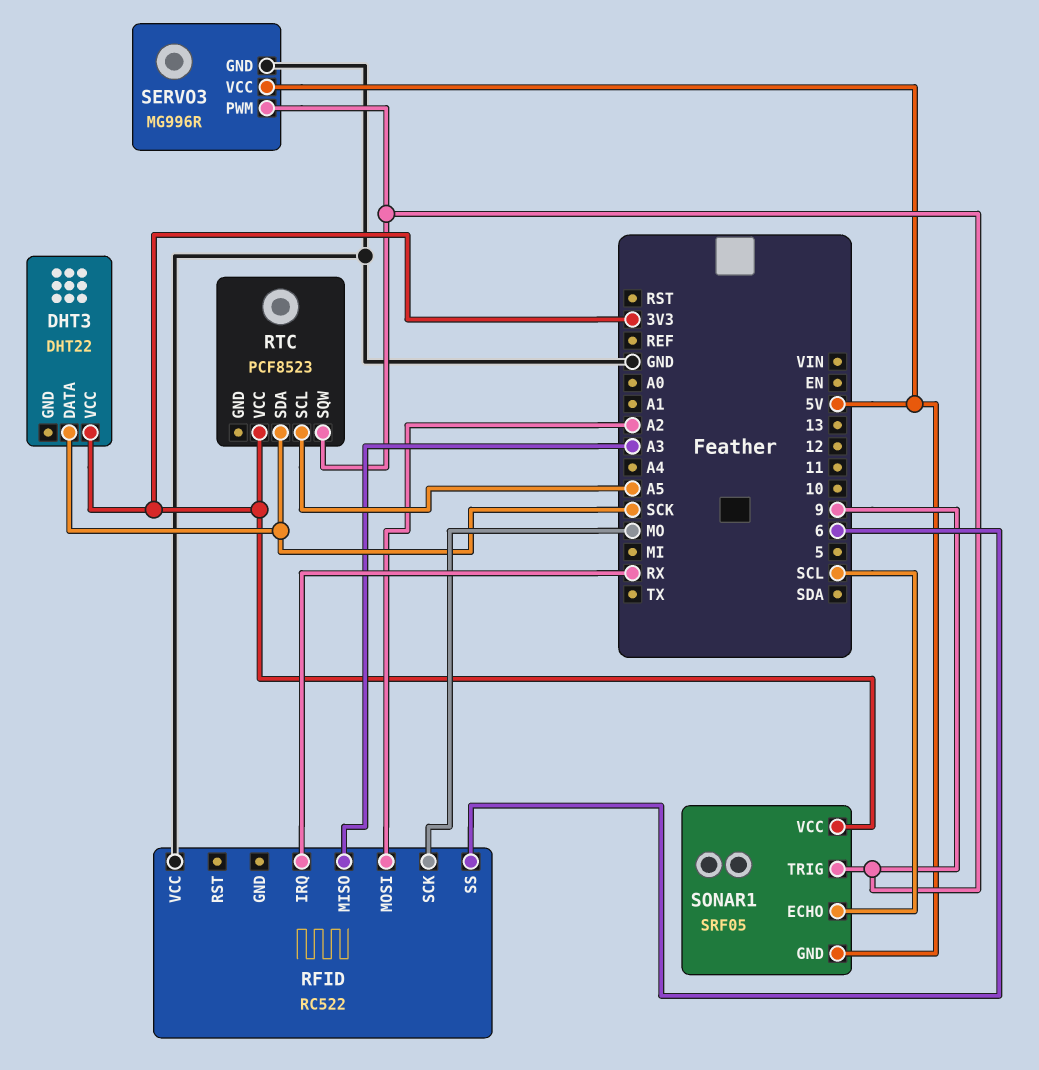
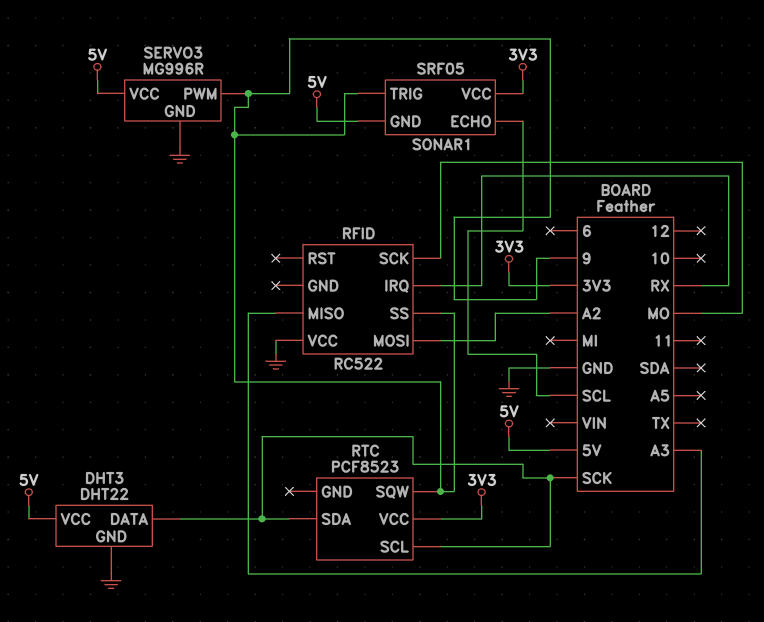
DHT3 pin GND: none -> GND
DHT3 pin VCC: 3V3 -> 5V
RFID pin SS: 6 -> 9
RTC pin SCL: A5 -> SCK

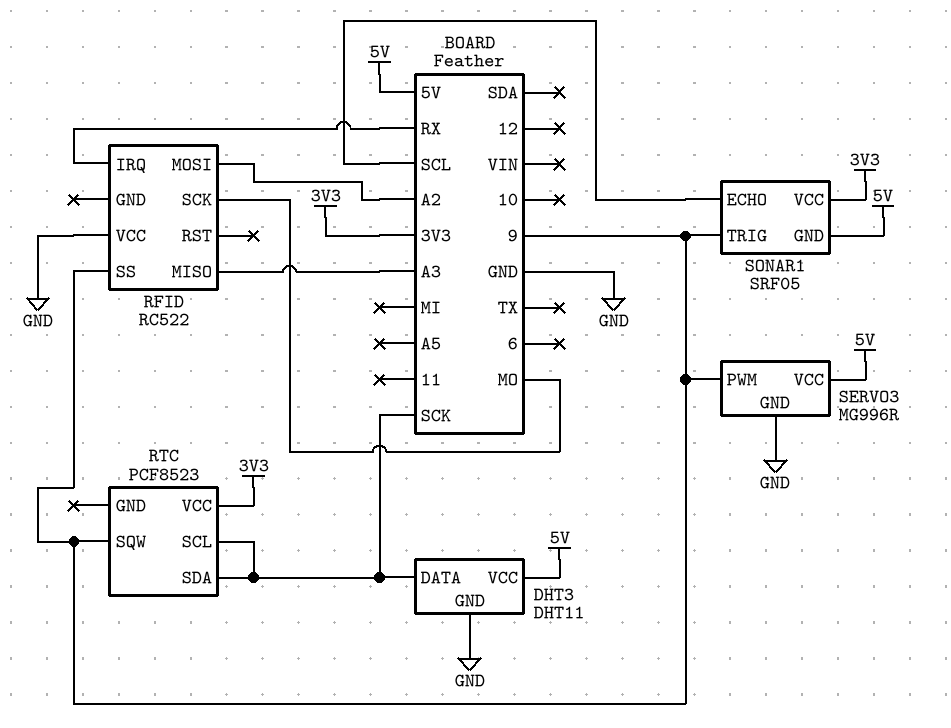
DHT3: DHT22 -> DHT11

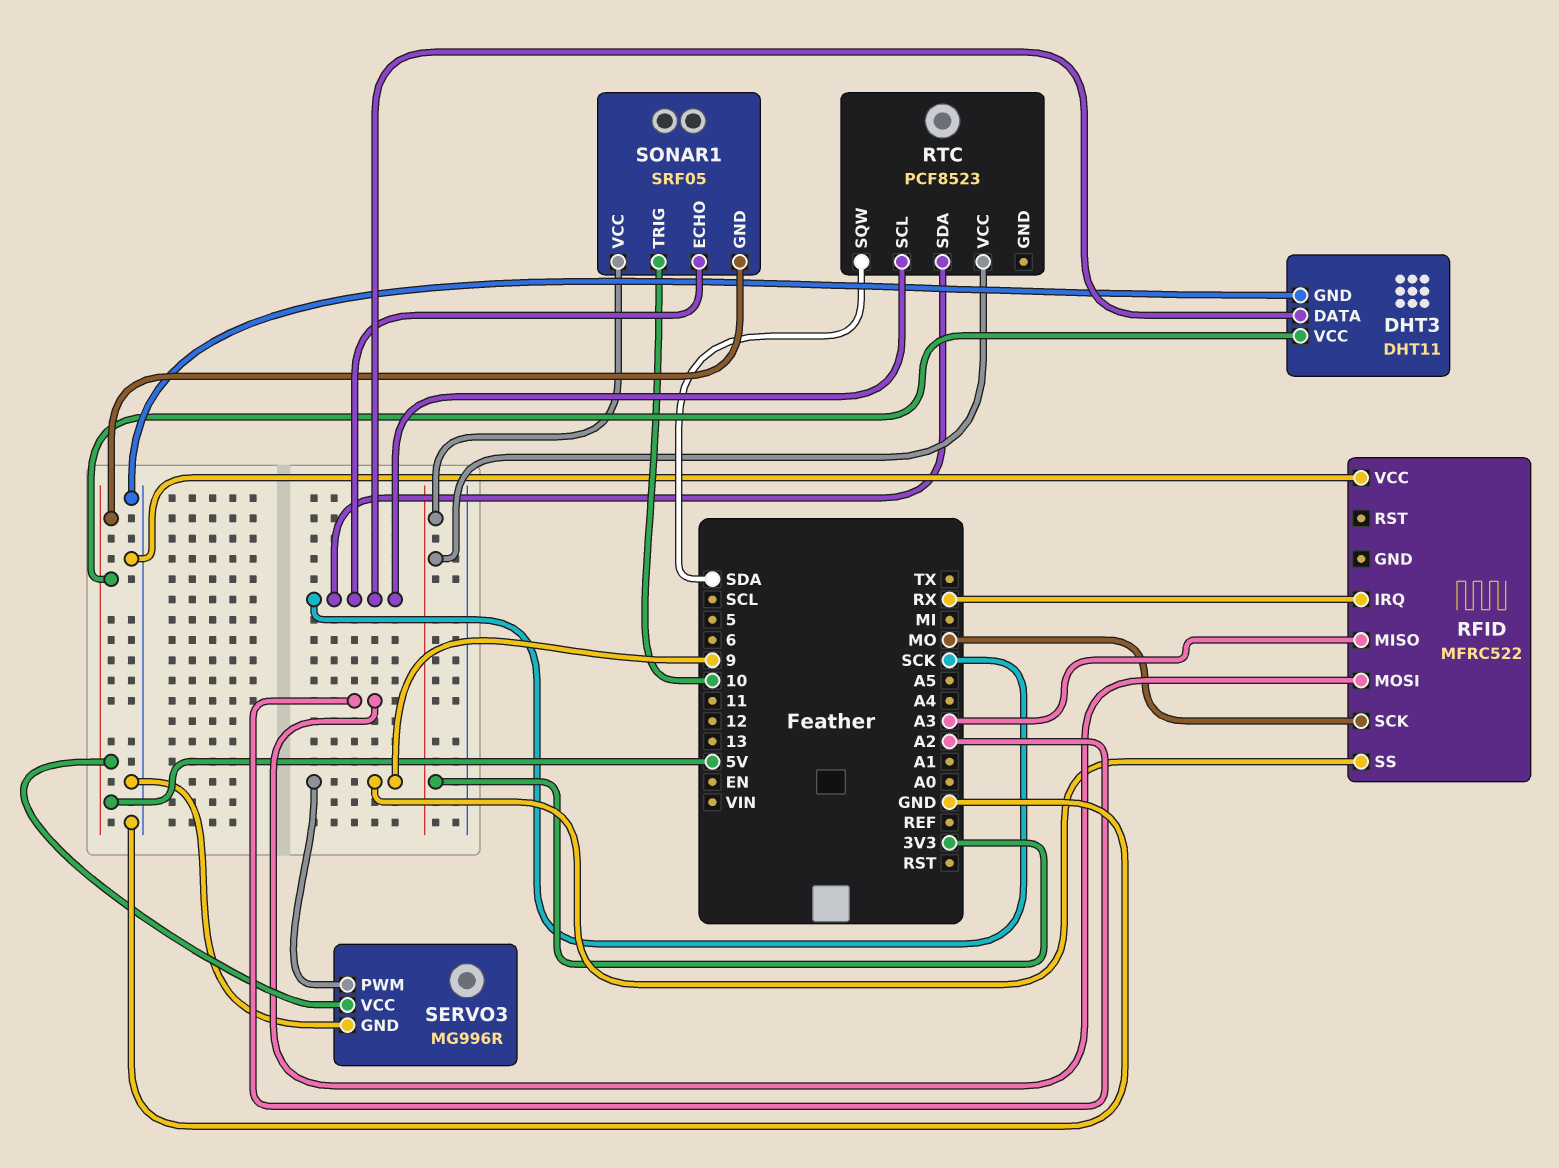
RFID: RC522 -> MFRC522
RTC pin SQW: 9 -> SDA
SONAR1 pin ECHO: SCL -> SCK
SONAR1 pin TRIG: 9 -> 10

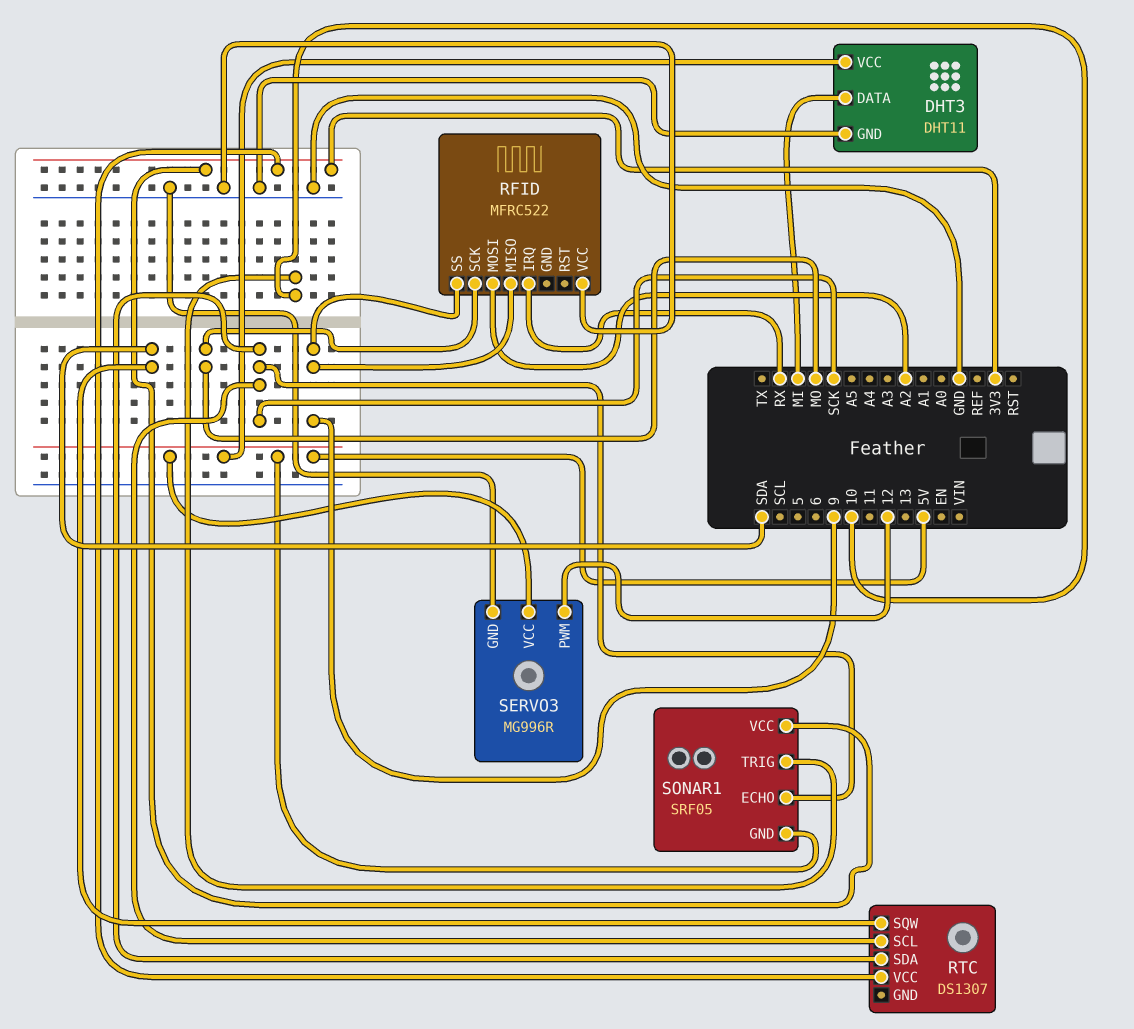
DHT3 pin DATA: SCK -> MI
RFID pin MISO: A3 -> 9
RTC: PCF8523 -> DS1307
SERVO3 pin PWM: 9 -> 12

